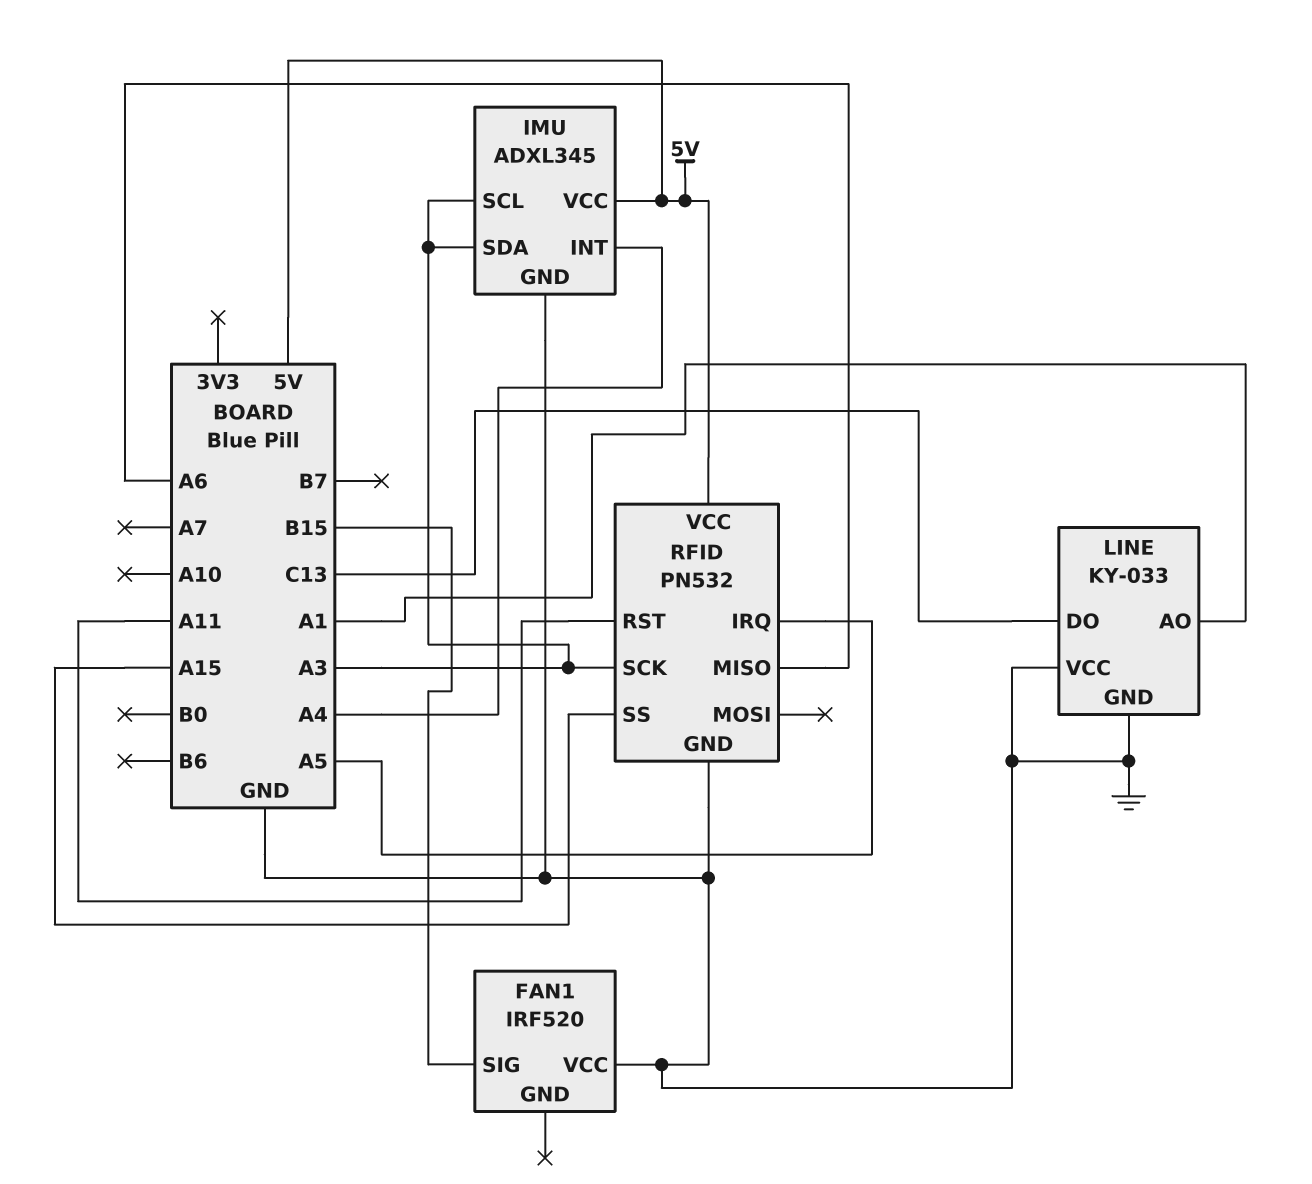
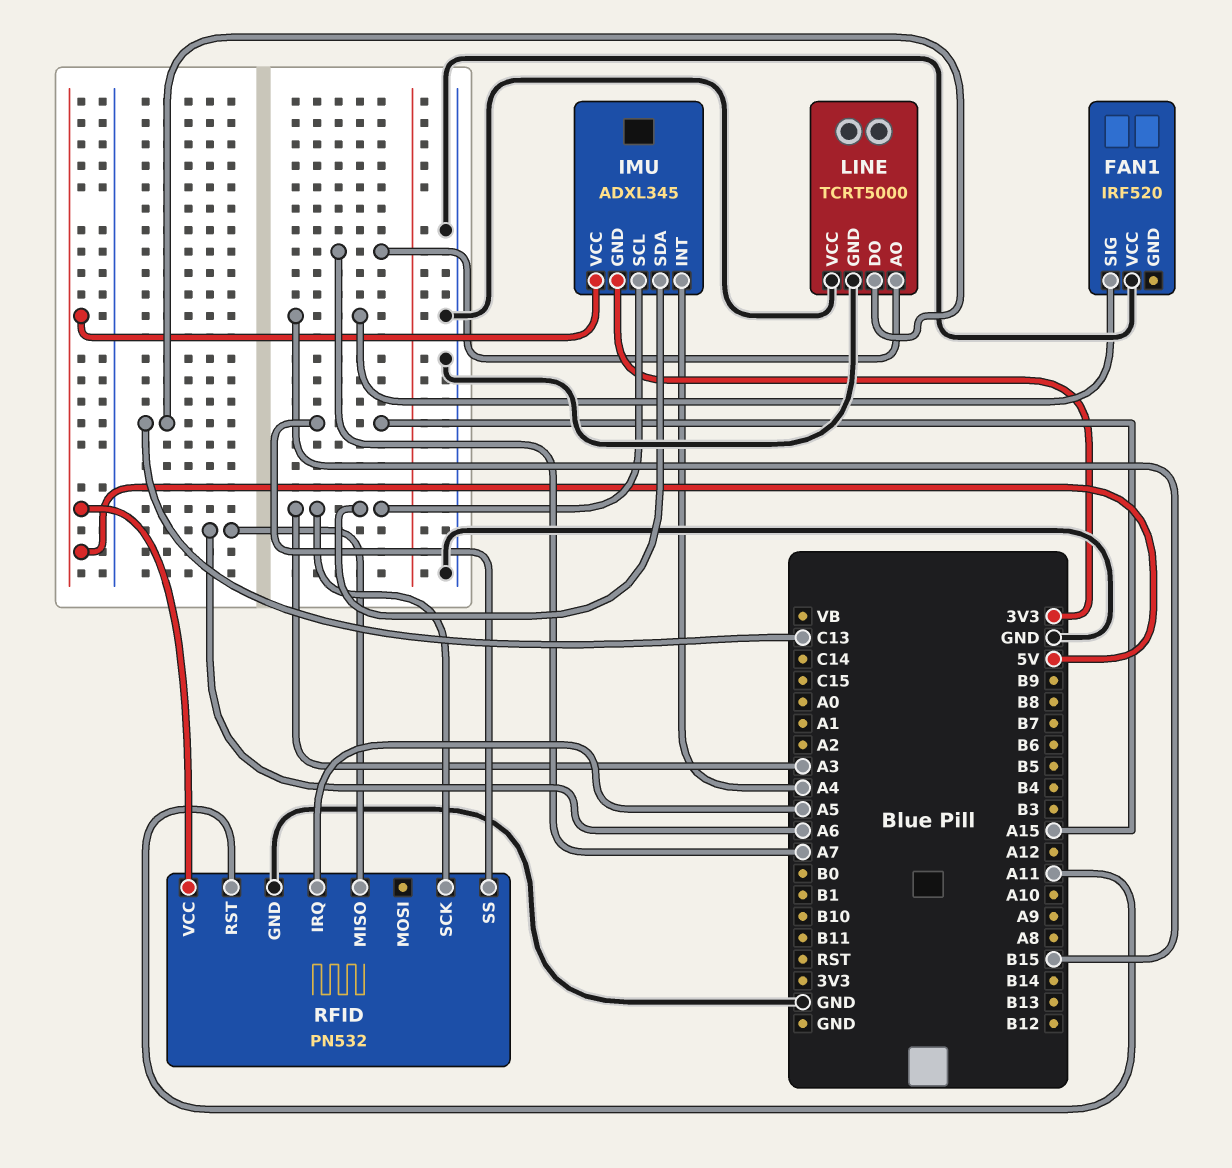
IMU pin GND: GND -> 3V3
LINE: KY-033 -> TCRT5000
LINE pin AO: A1 -> A7

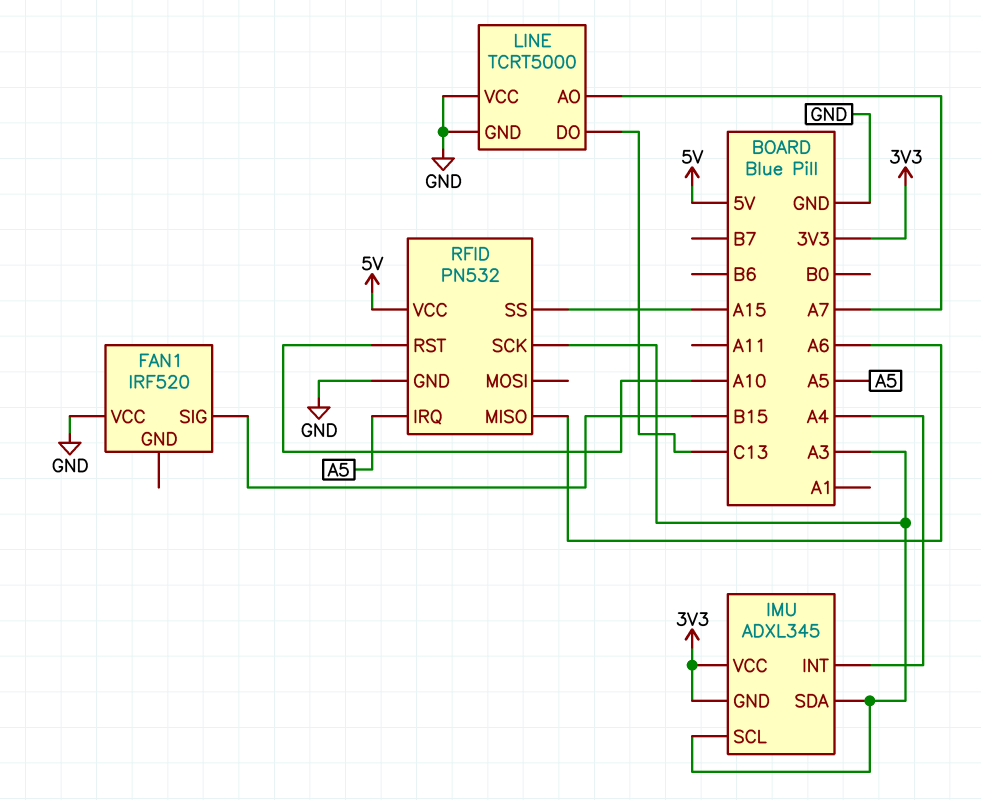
IMU pin VCC: 5V -> 3V3
RFID pin RST: A11 -> A10

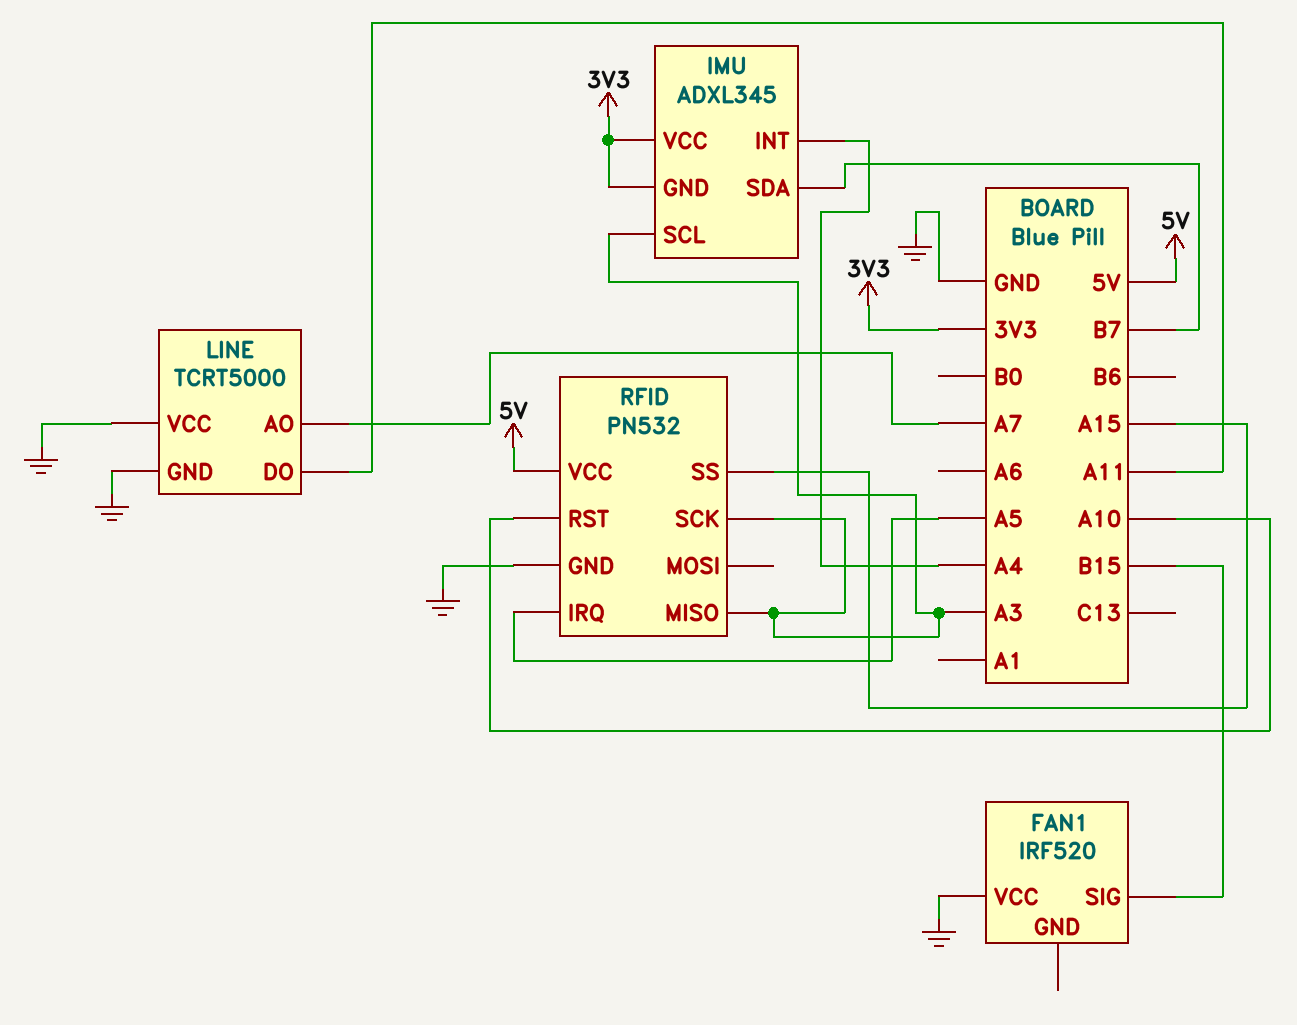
IMU pin SDA: A3 -> B7
LINE pin DO: C13 -> A11
RFID pin MISO: A6 -> A3

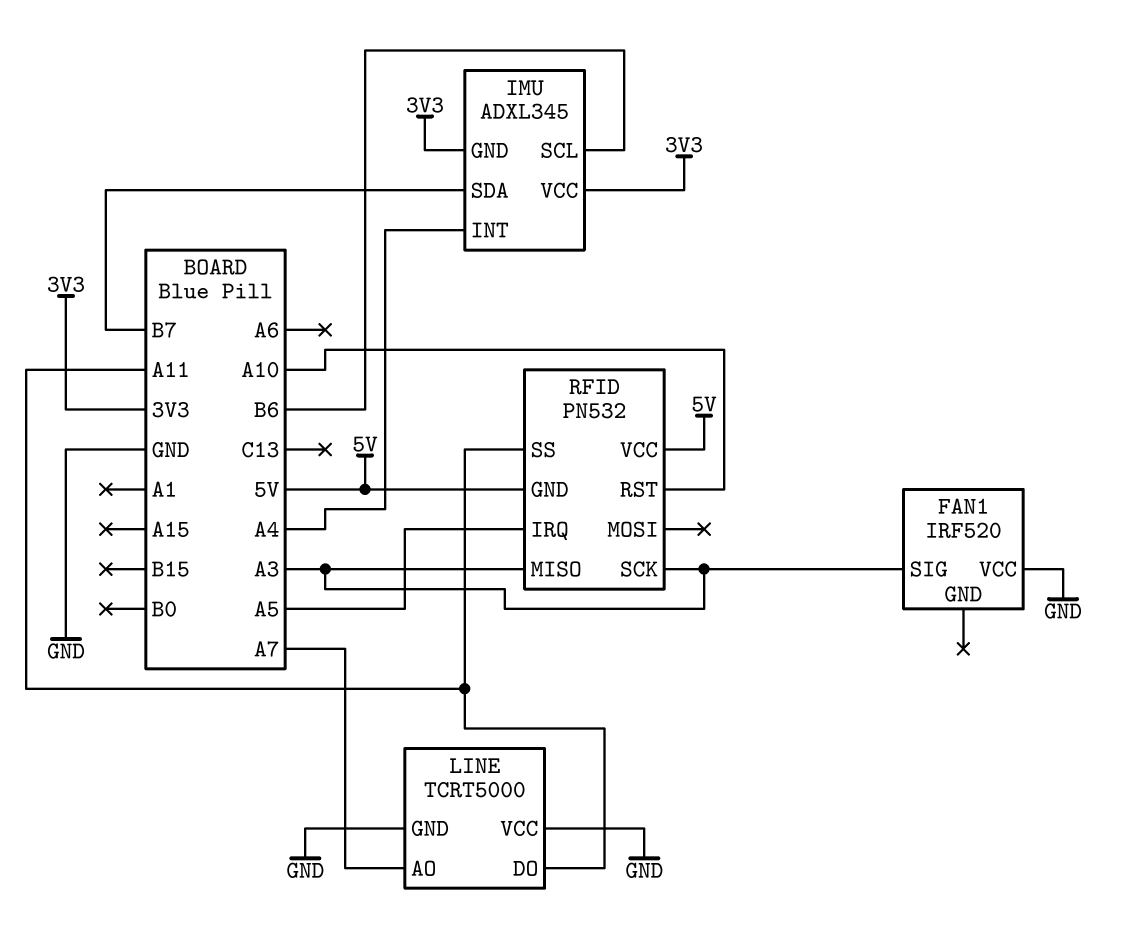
FAN1 pin SIG: B15 -> A3
IMU pin SCL: A3 -> B6
RFID pin GND: GND -> 5V
RFID pin SS: A15 -> A11

